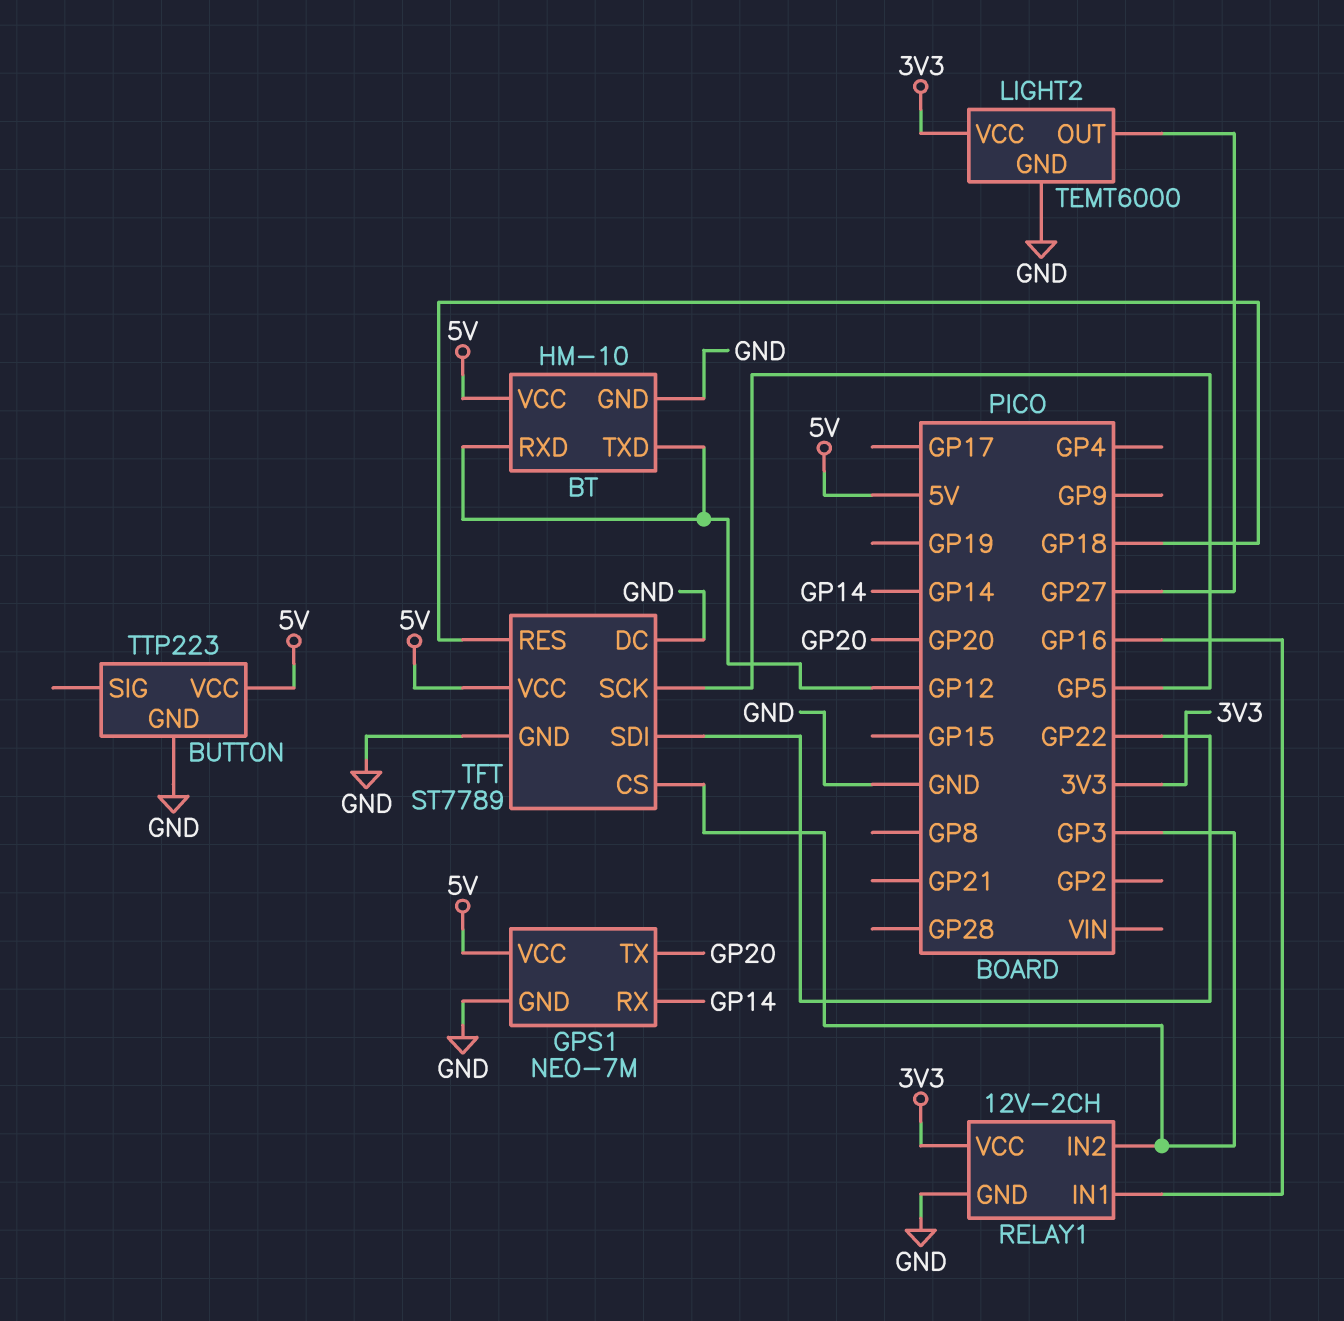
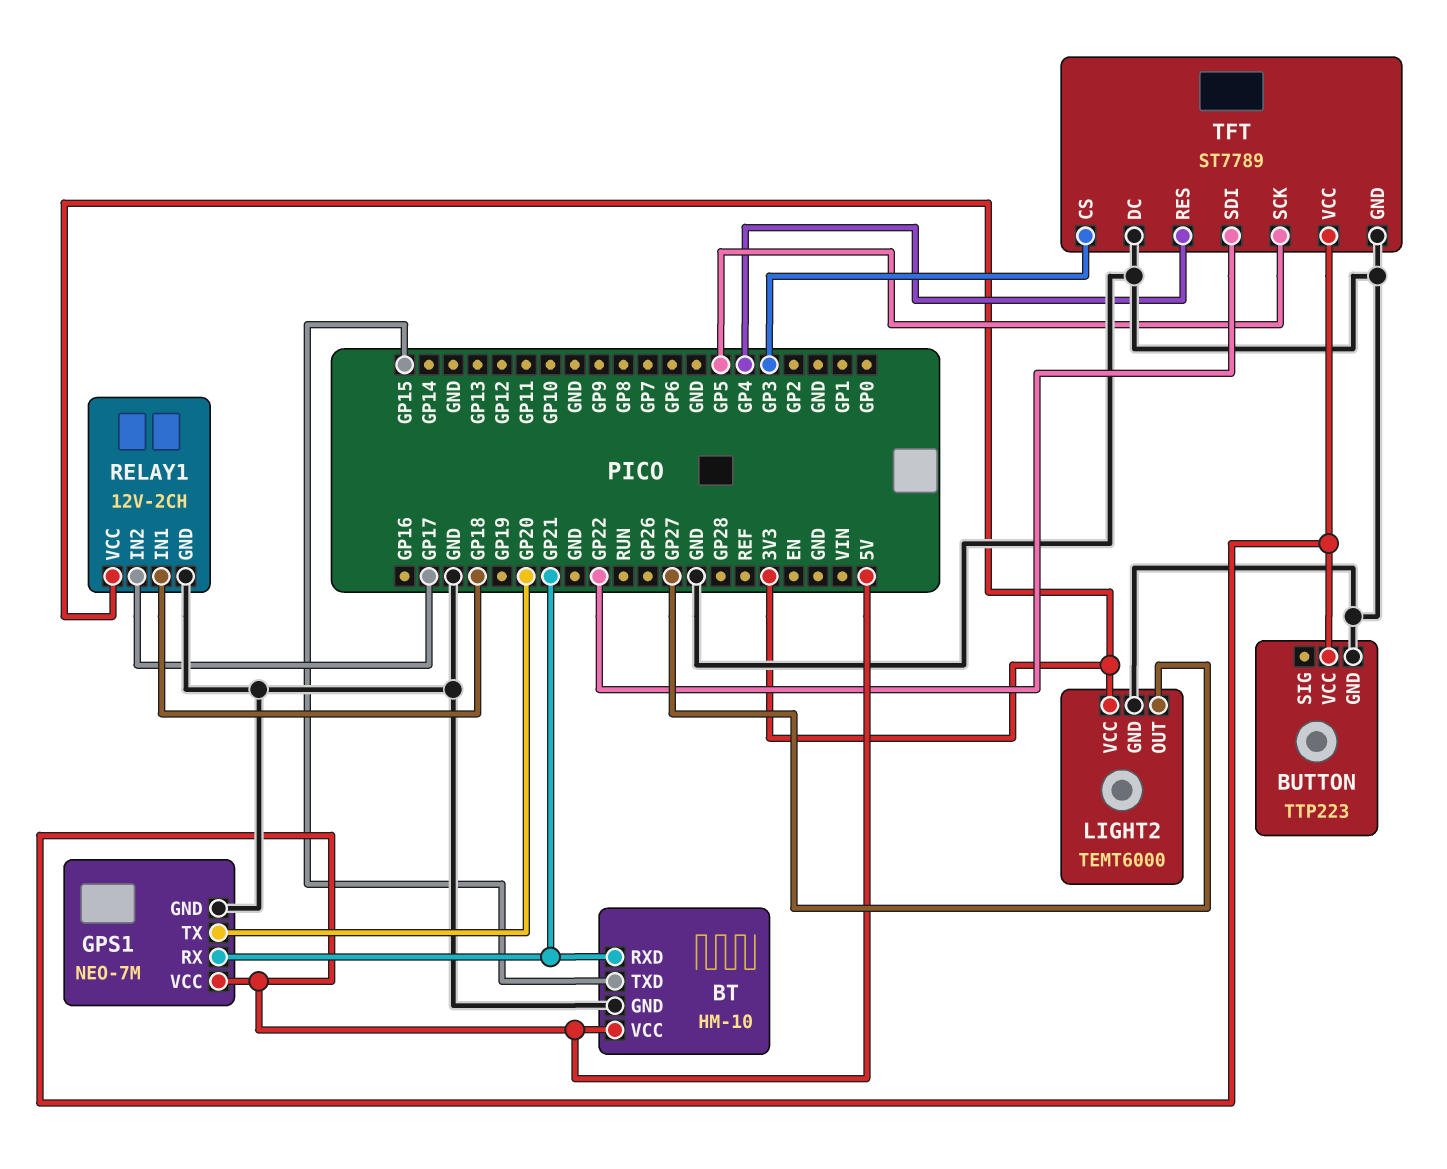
BT pin RXD: GP12 -> GP21
BT pin TXD: GP12 -> GP15
GPS1 pin RX: GP14 -> GP21
RELAY1 pin IN1: GP16 -> GP18
RELAY1 pin IN2: GP3 -> GP17
TFT pin RES: GP18 -> GP4

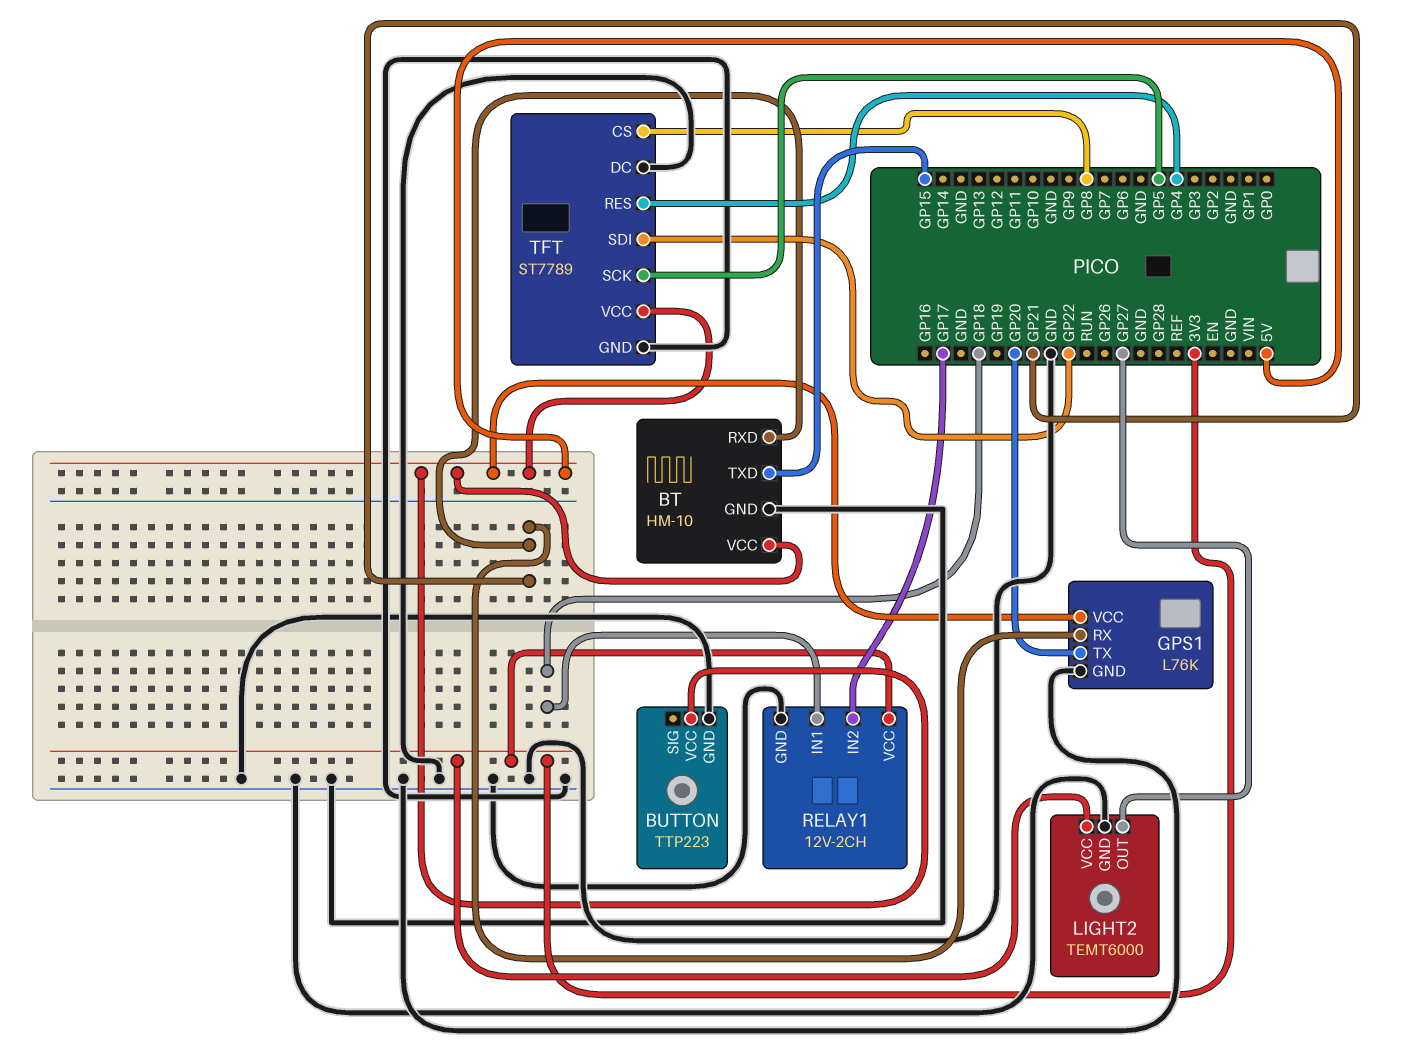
GPS1: NEO-7M -> L76K
TFT pin CS: GP3 -> GP8

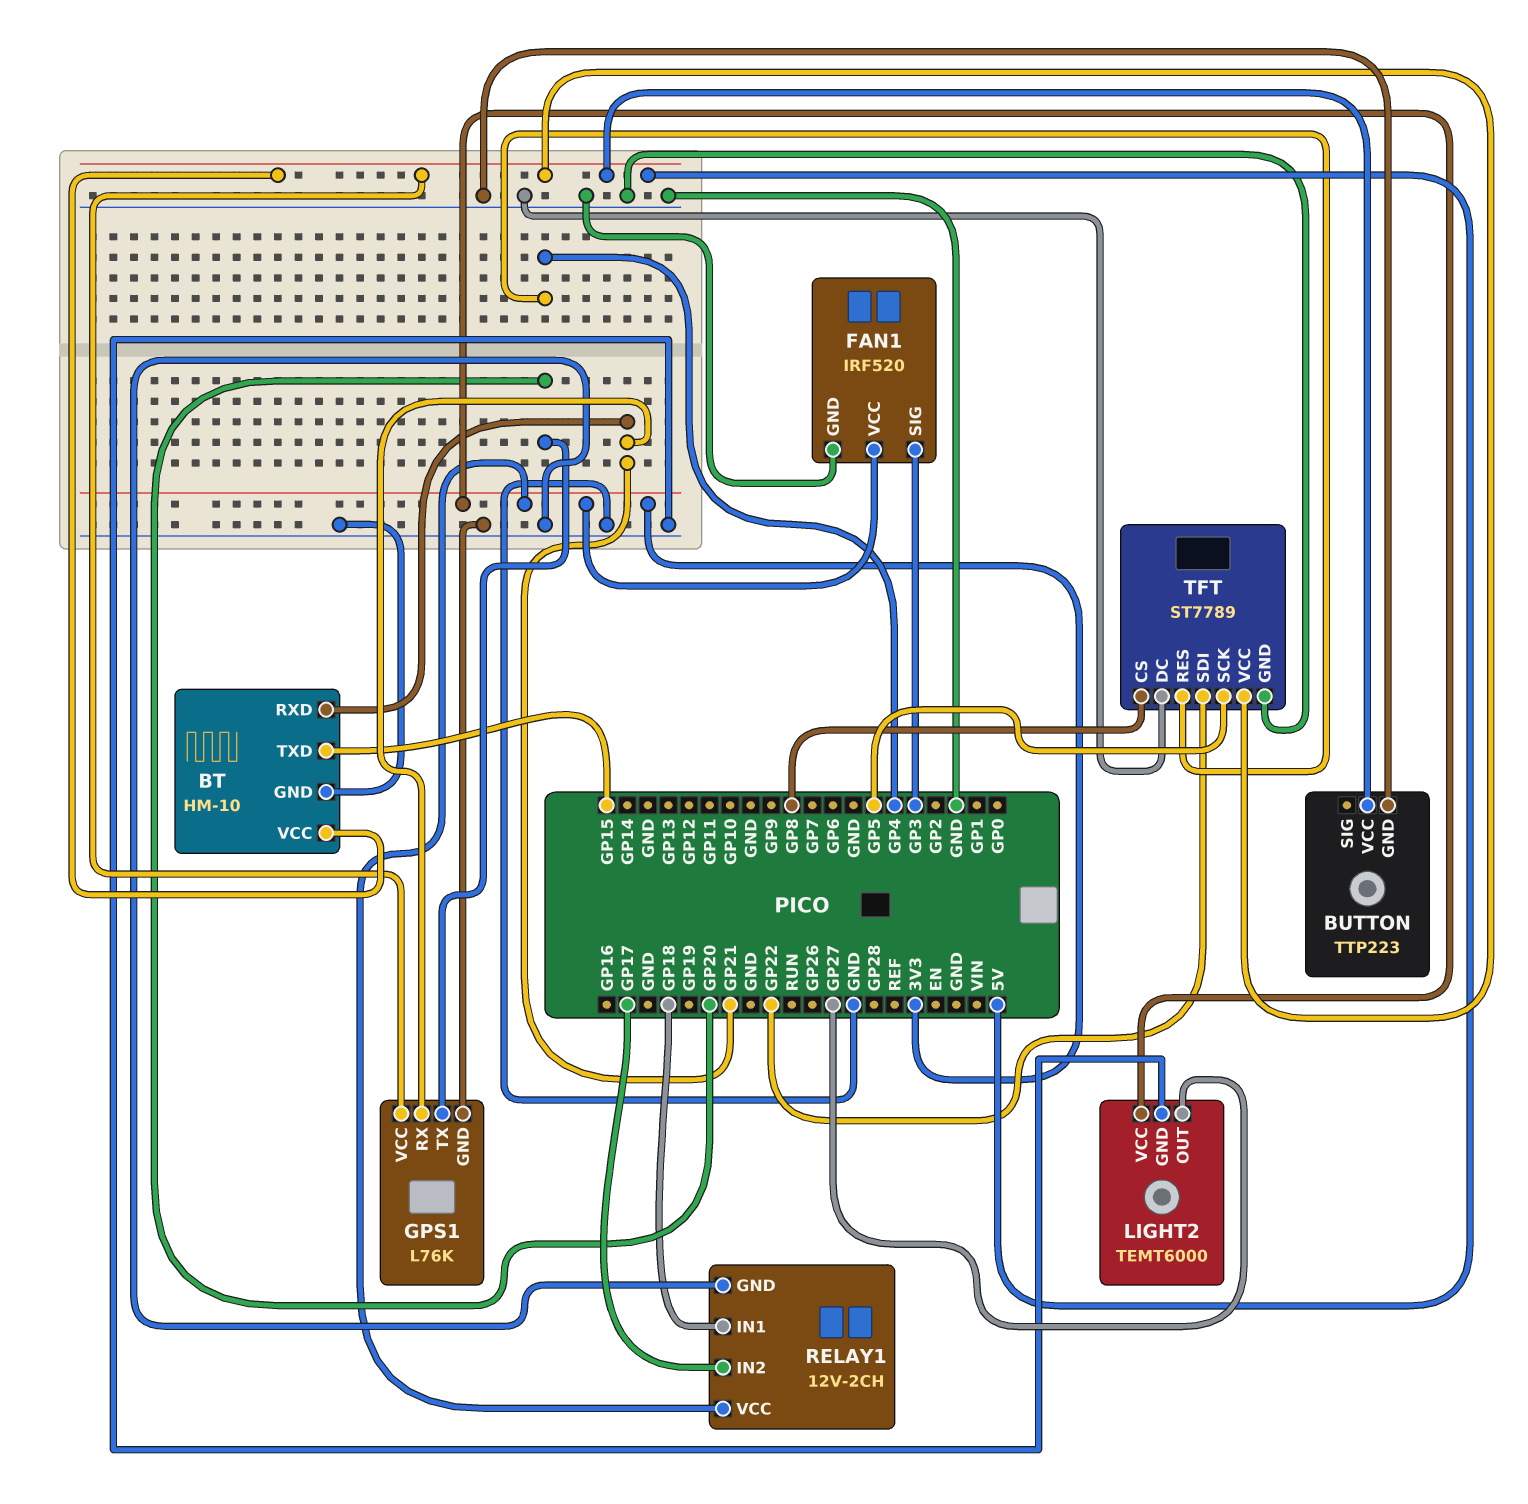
FAN1: none -> IRF520
FAN1 pin GND: none -> GND
FAN1 pin SIG: none -> GP3
FAN1 pin VCC: none -> 3V3

